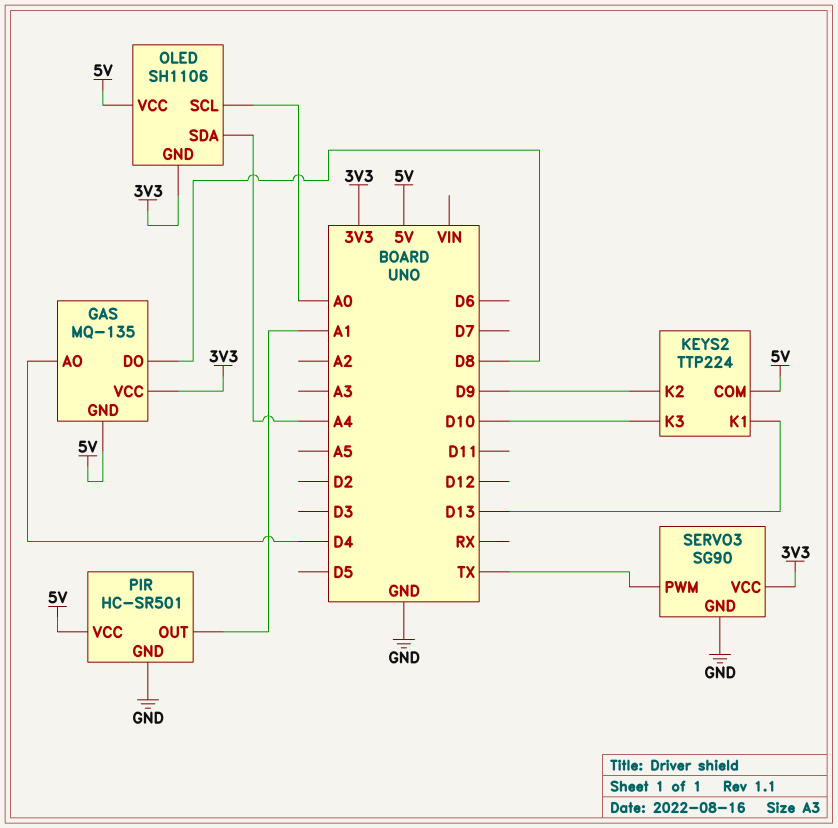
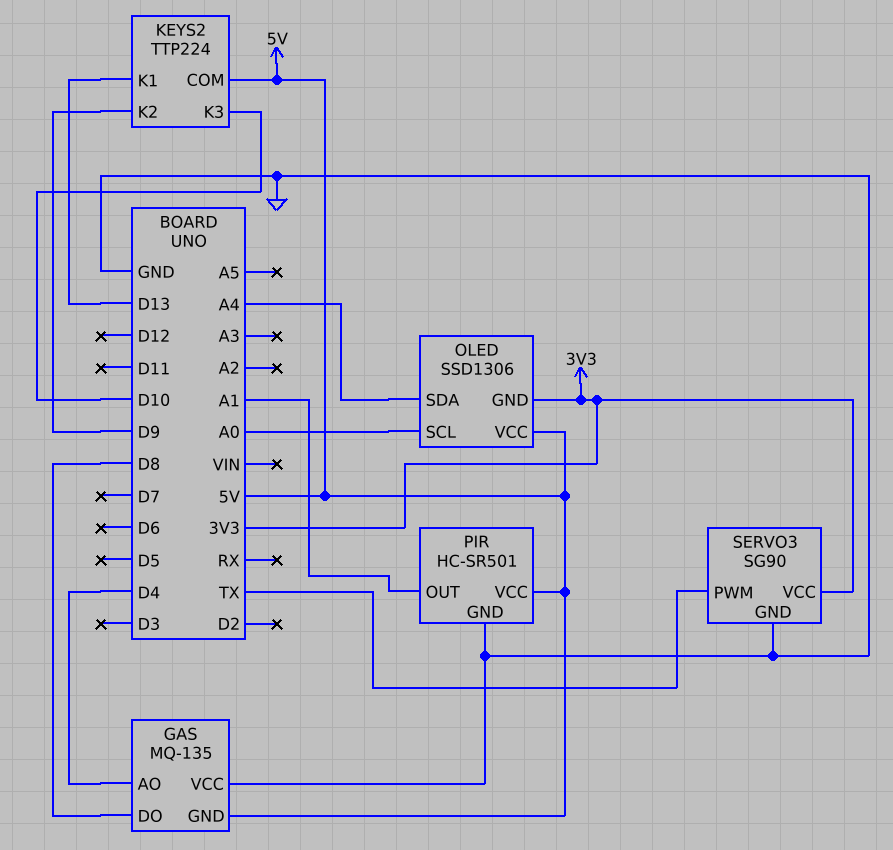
GAS pin VCC: 3V3 -> GND
OLED: SH1106 -> SSD1306

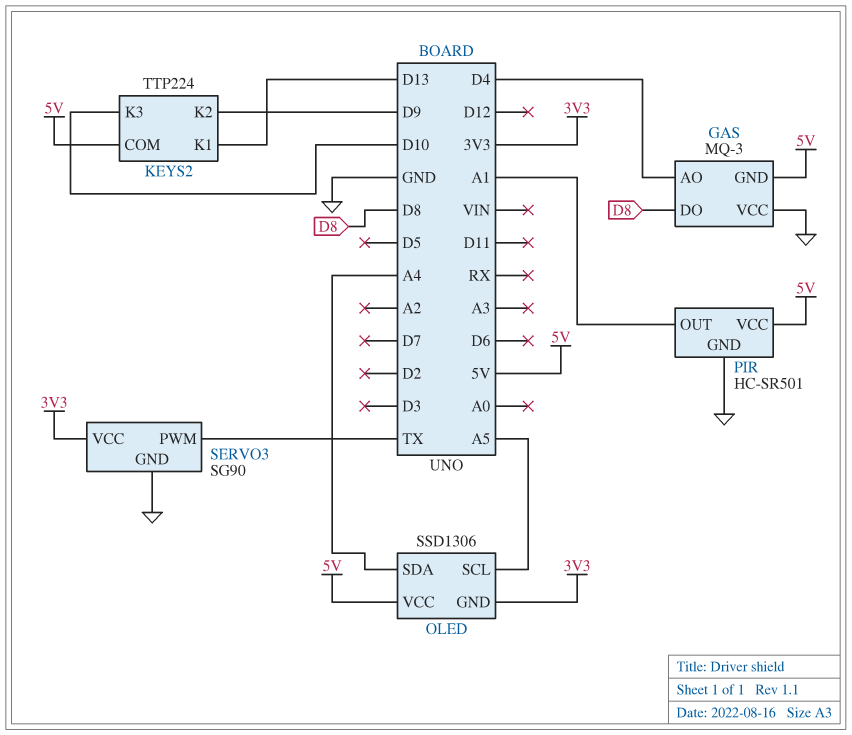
GAS: MQ-135 -> MQ-3
OLED pin SCL: A0 -> A5

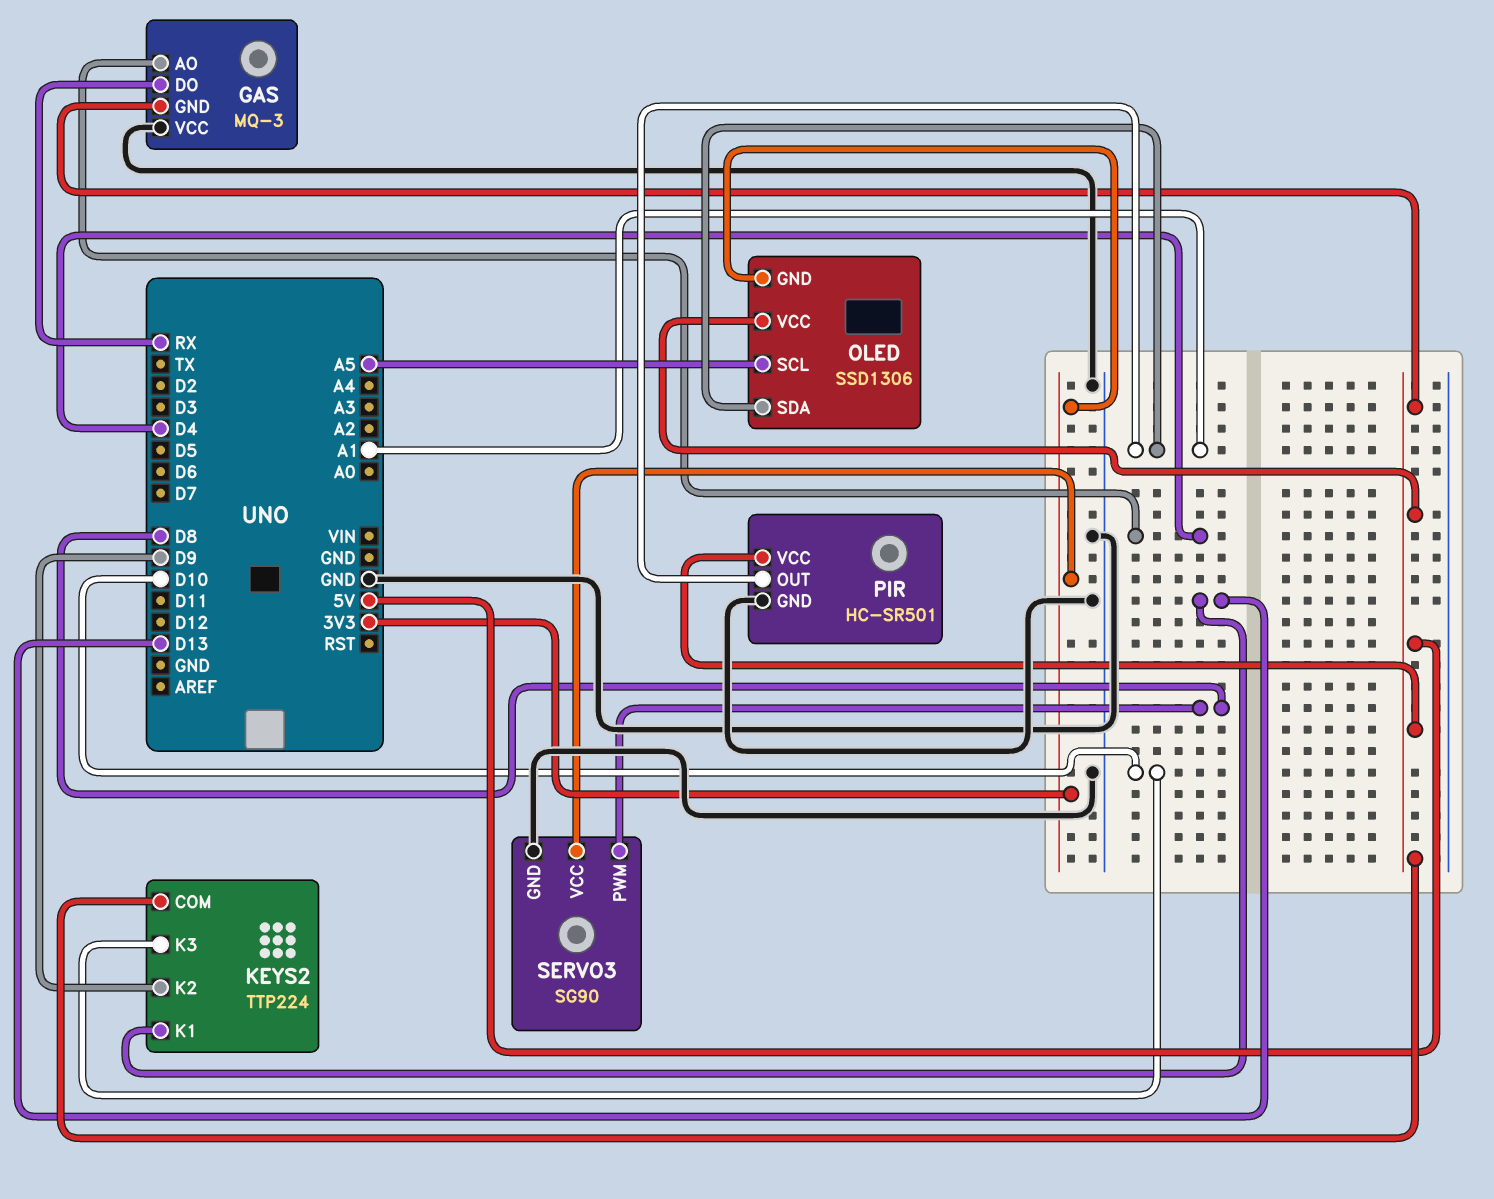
GAS pin DO: D8 -> RX
OLED pin SDA: A4 -> A1
SERVO3 pin PWM: TX -> D8

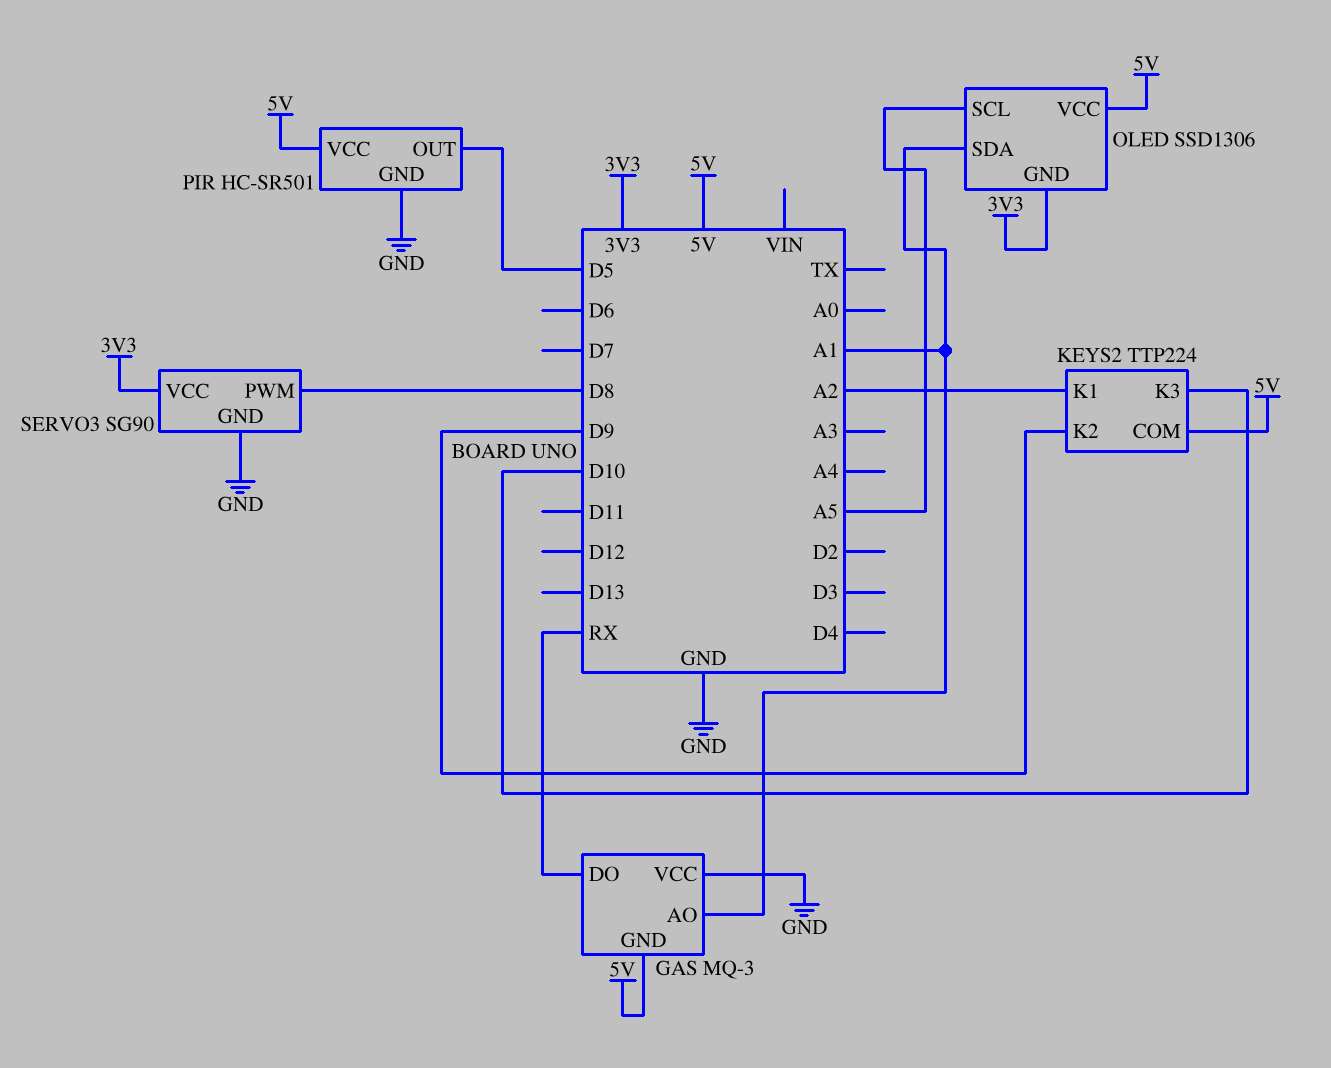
GAS pin AO: D4 -> A1
KEYS2 pin K1: D13 -> A2
PIR pin OUT: A1 -> D5

